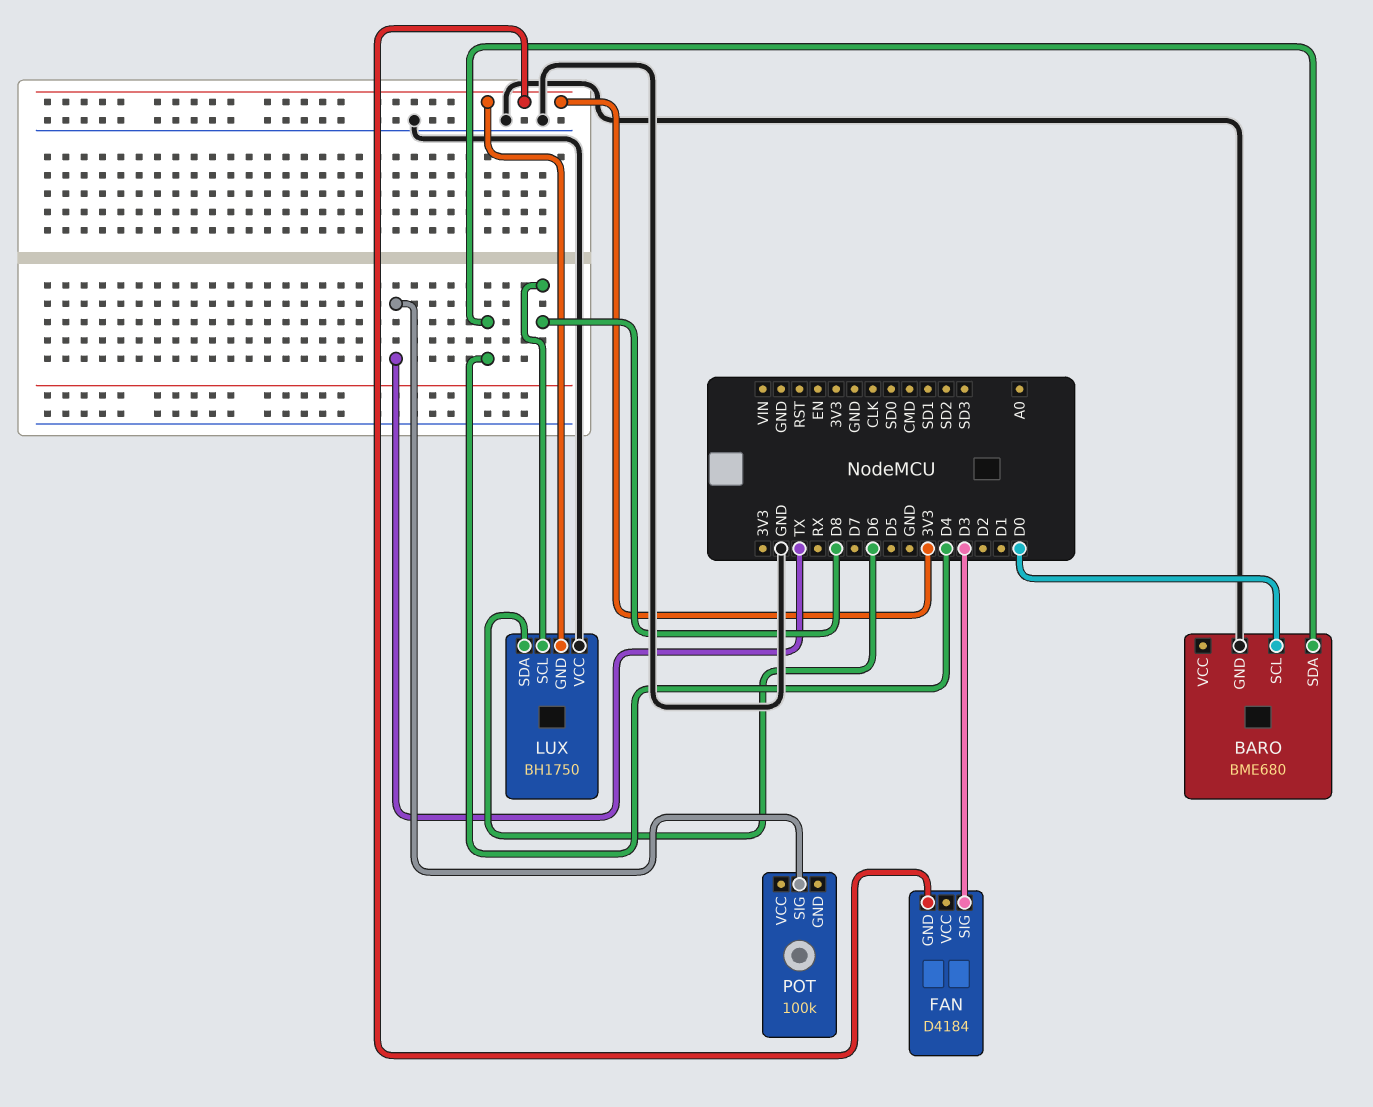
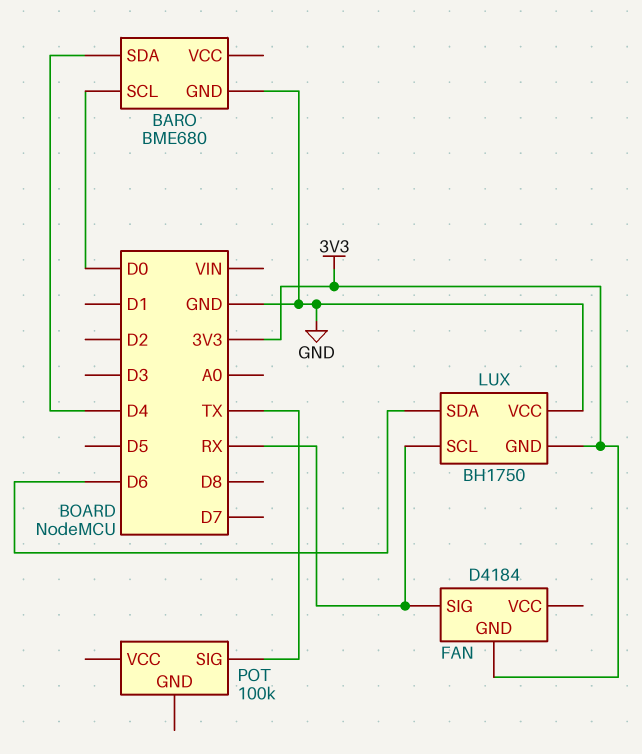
FAN pin SIG: D3 -> RX
LUX pin SCL: D8 -> RX

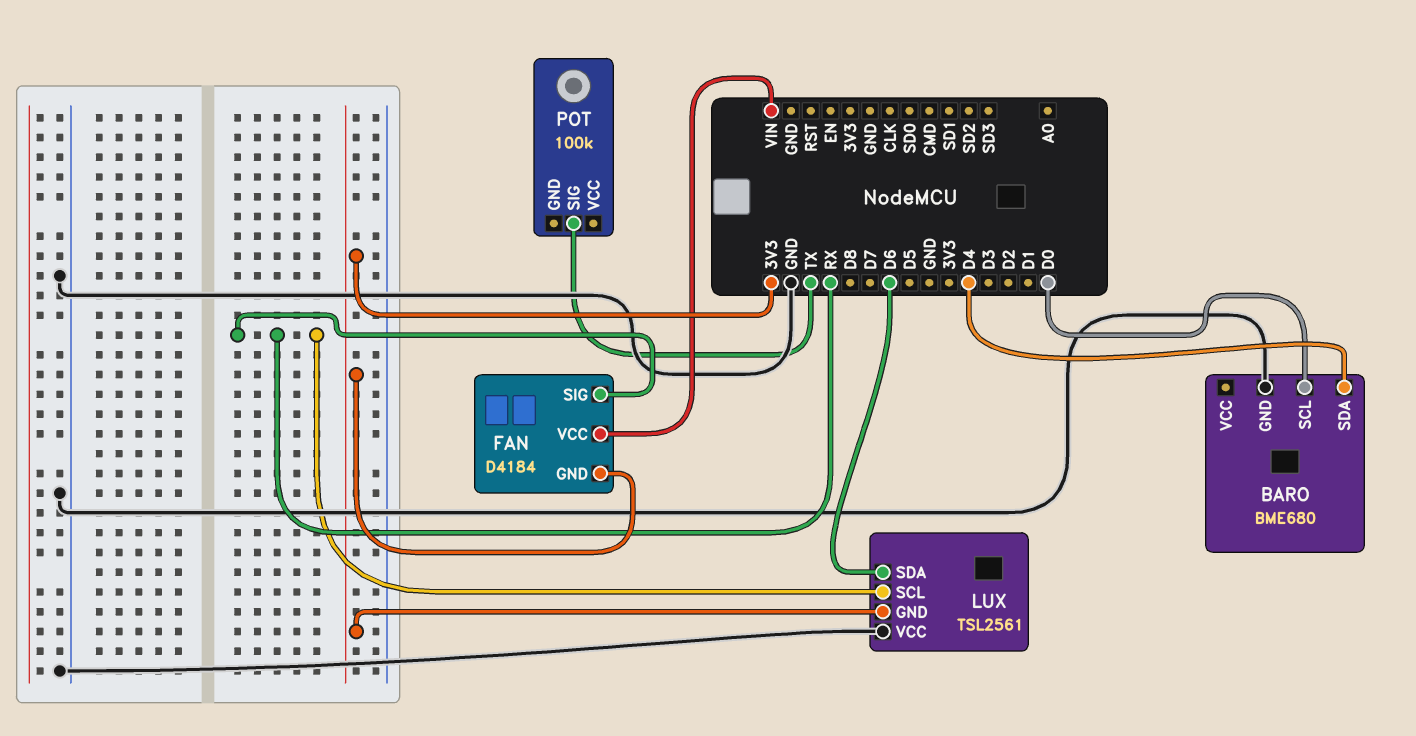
FAN pin VCC: none -> VIN
LUX: BH1750 -> TSL2561

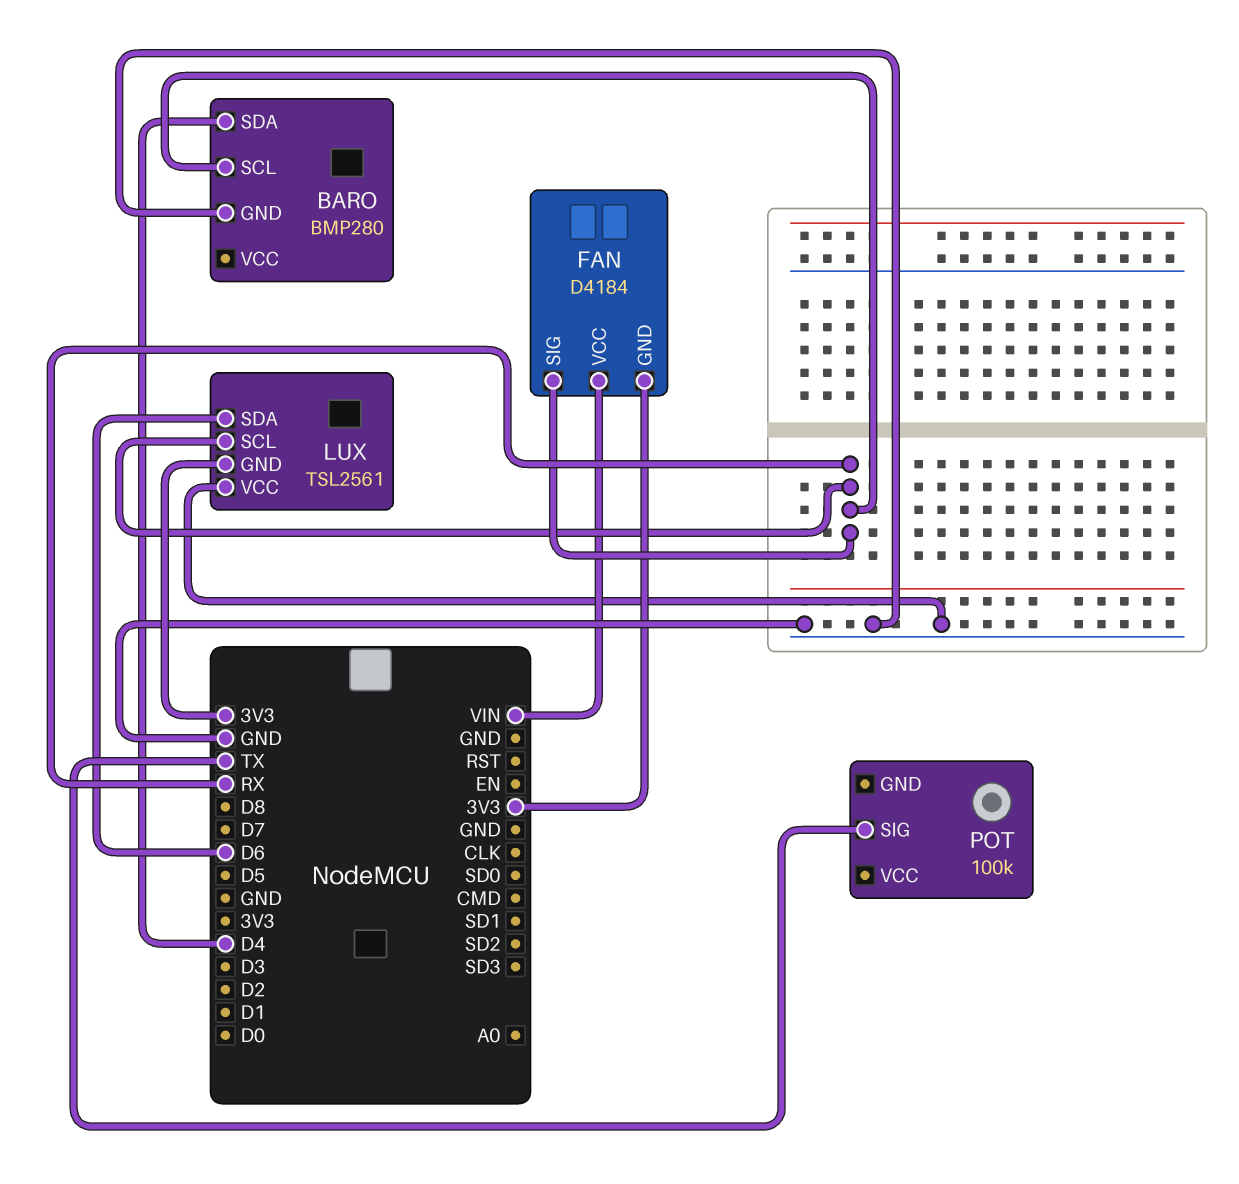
BARO: BME680 -> BMP280
BARO pin SCL: D0 -> RX

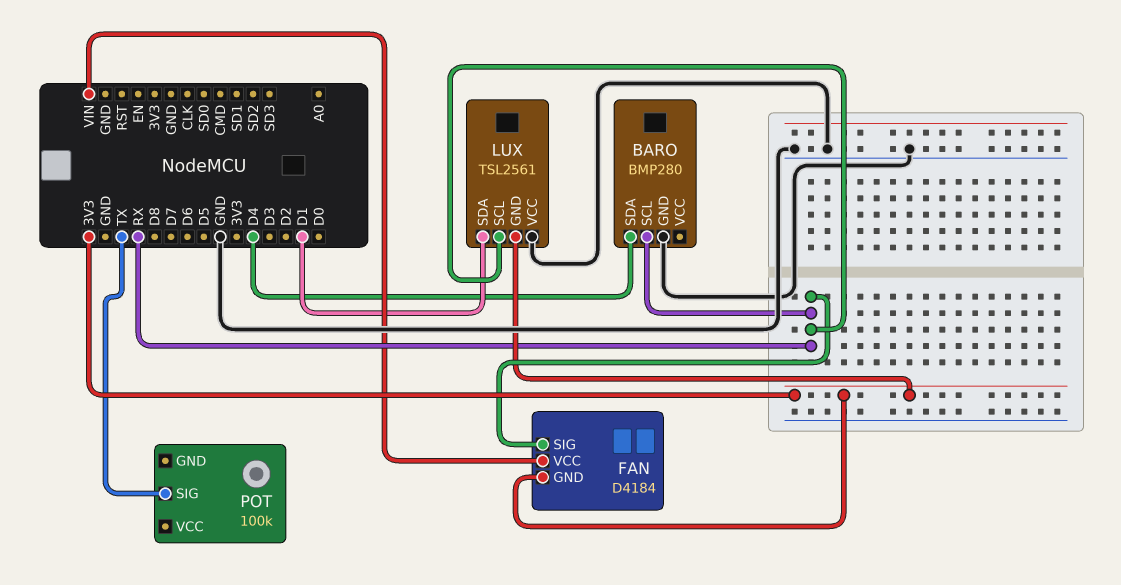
LUX pin SDA: D6 -> D1

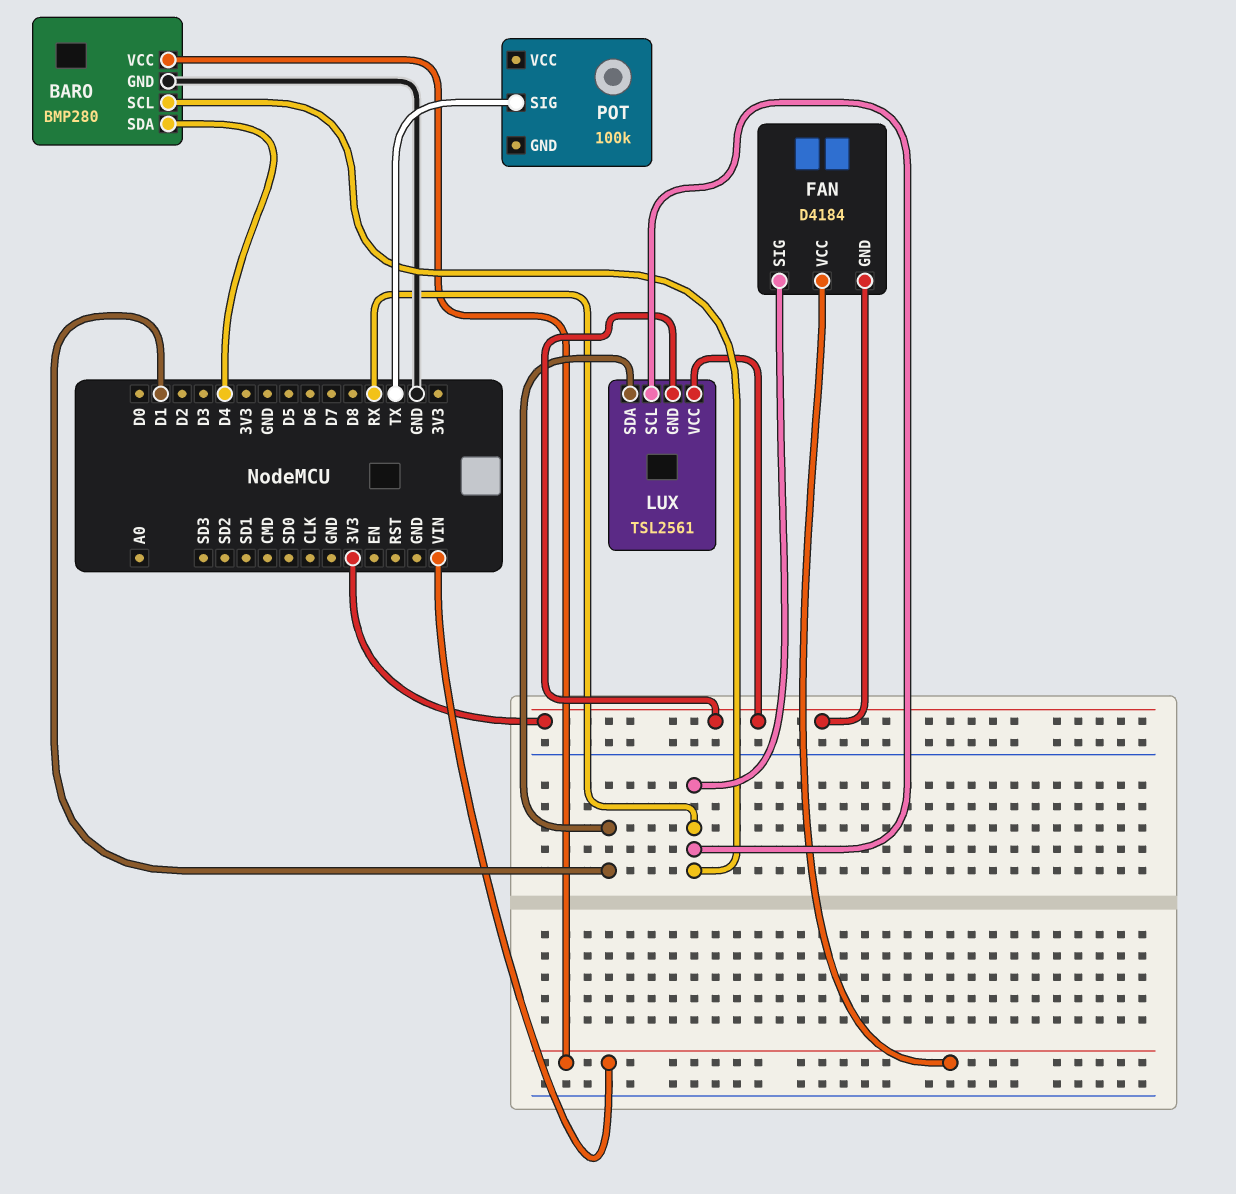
BARO pin VCC: none -> VIN
LUX pin VCC: GND -> 3V3

